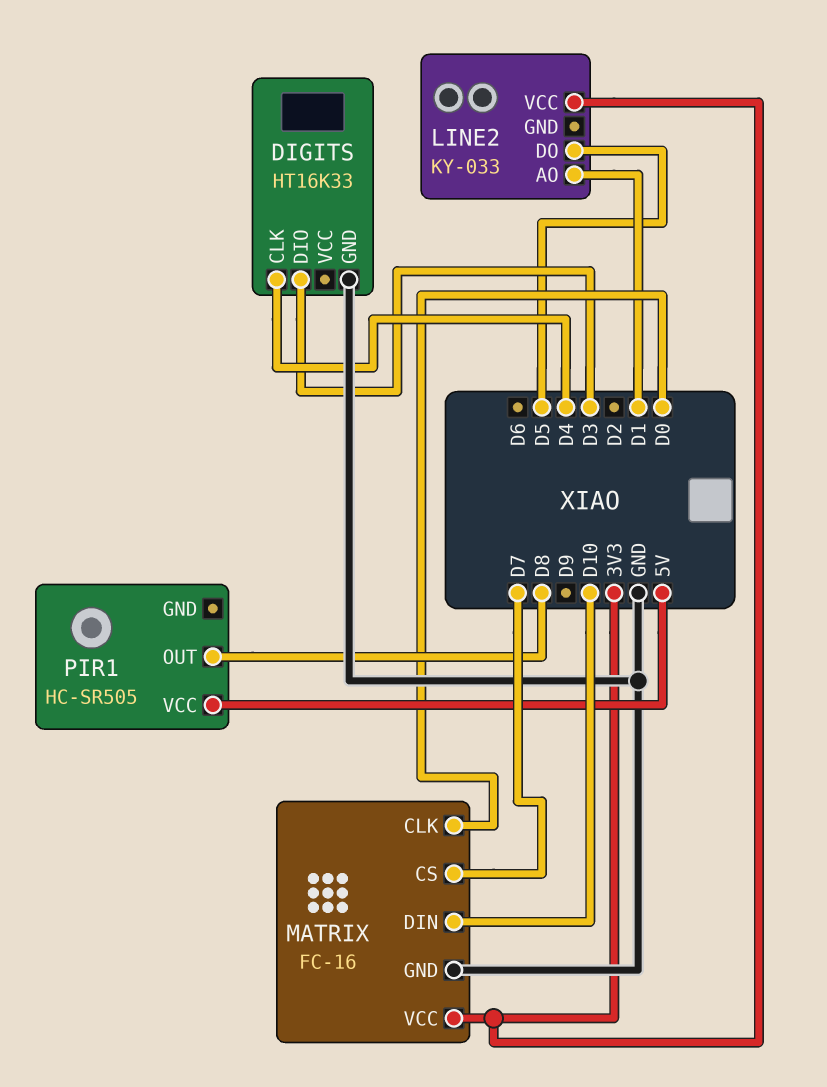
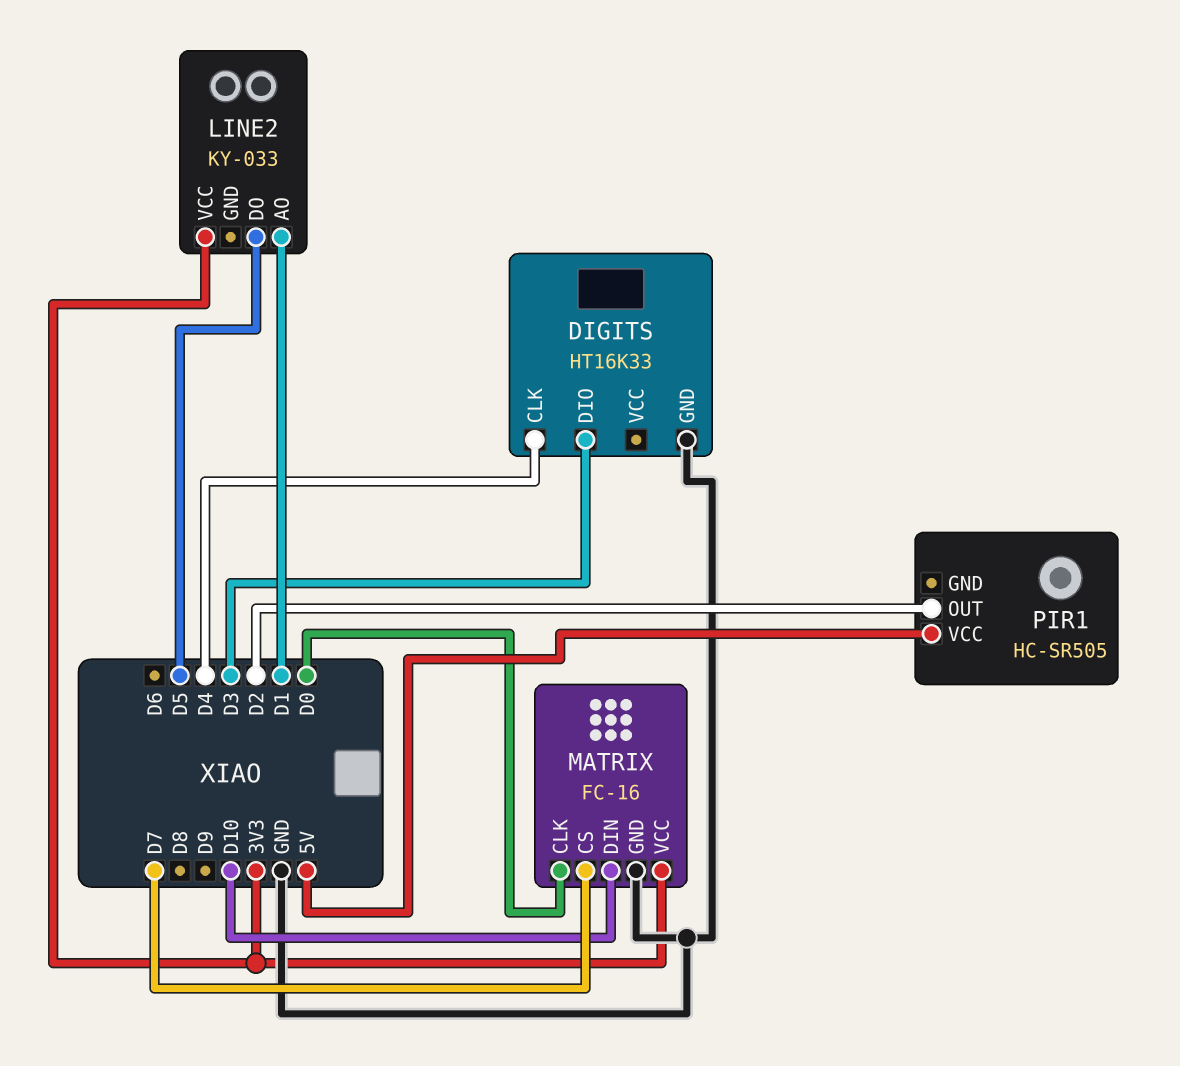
PIR1 pin OUT: D8 -> D2

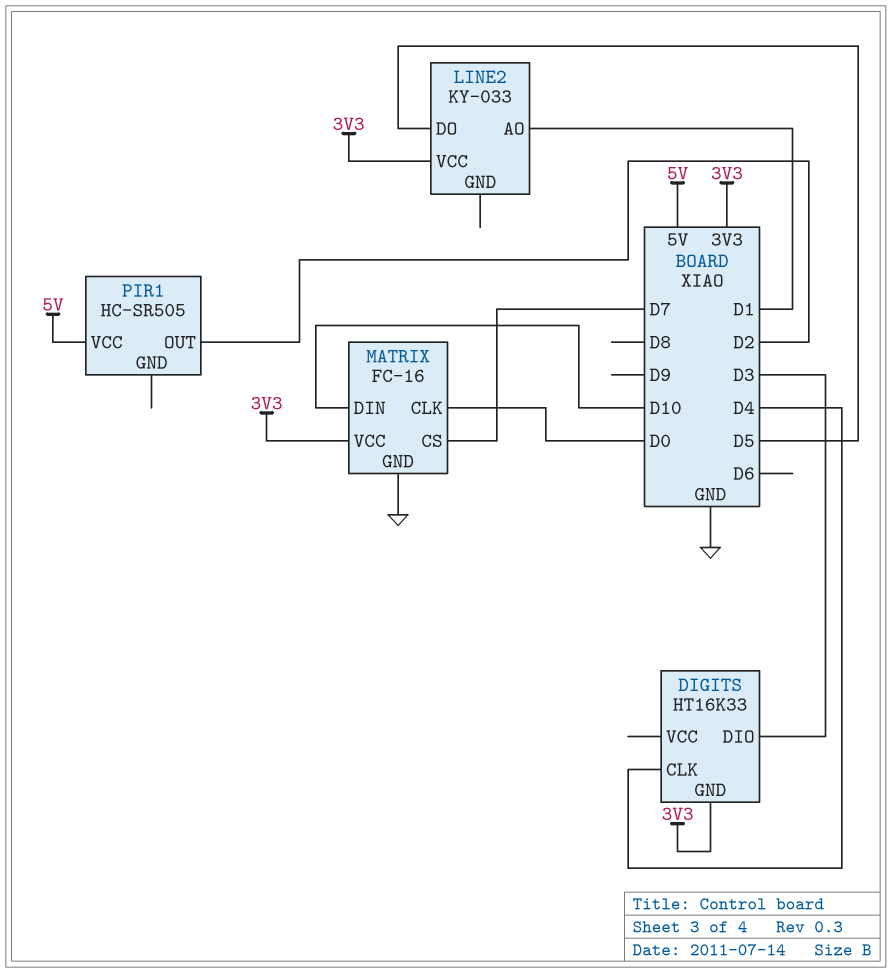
DIGITS pin GND: GND -> 3V3

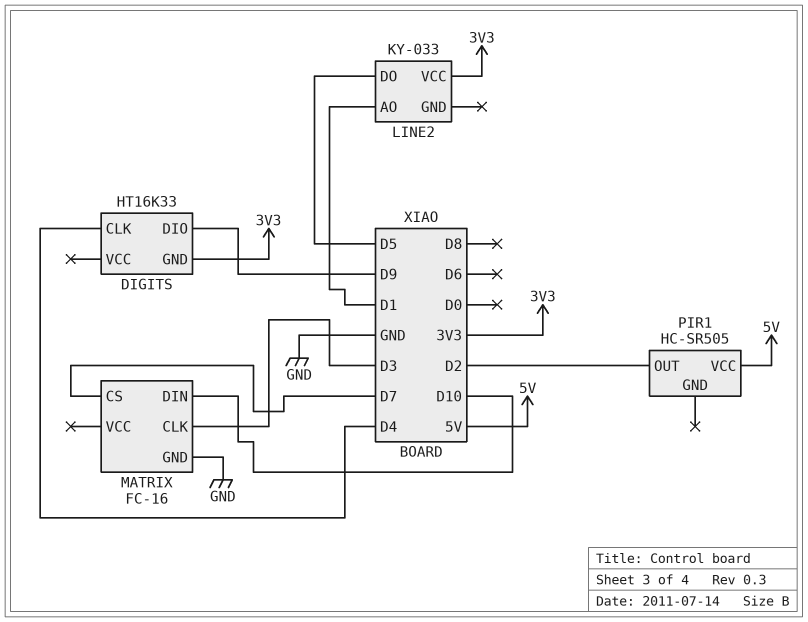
DIGITS pin DIO: D3 -> D9
MATRIX pin CLK: D0 -> D3
MATRIX pin VCC: 3V3 -> none

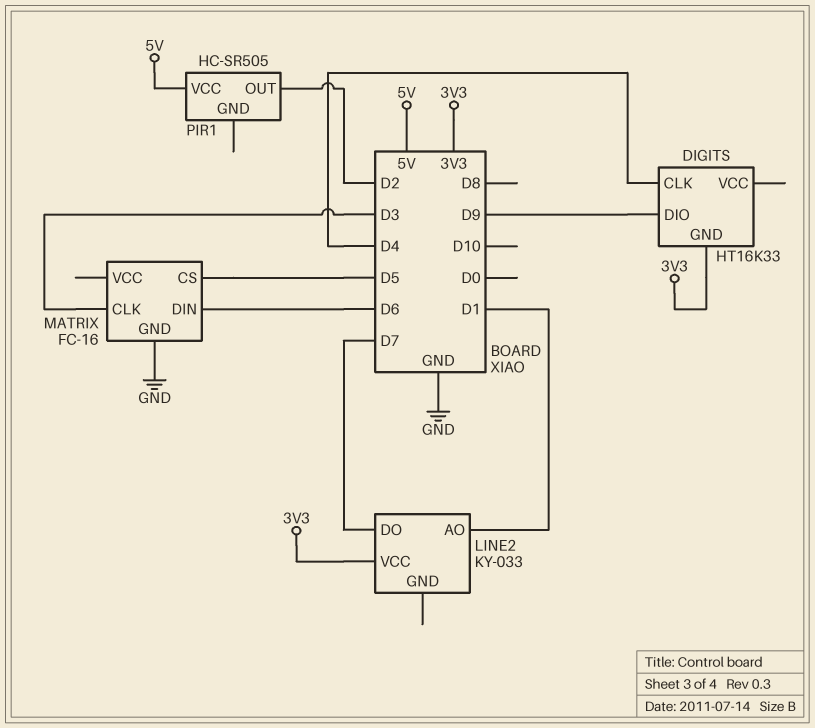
LINE2 pin DO: D5 -> D7
MATRIX pin CS: D7 -> D5
MATRIX pin DIN: D10 -> D6

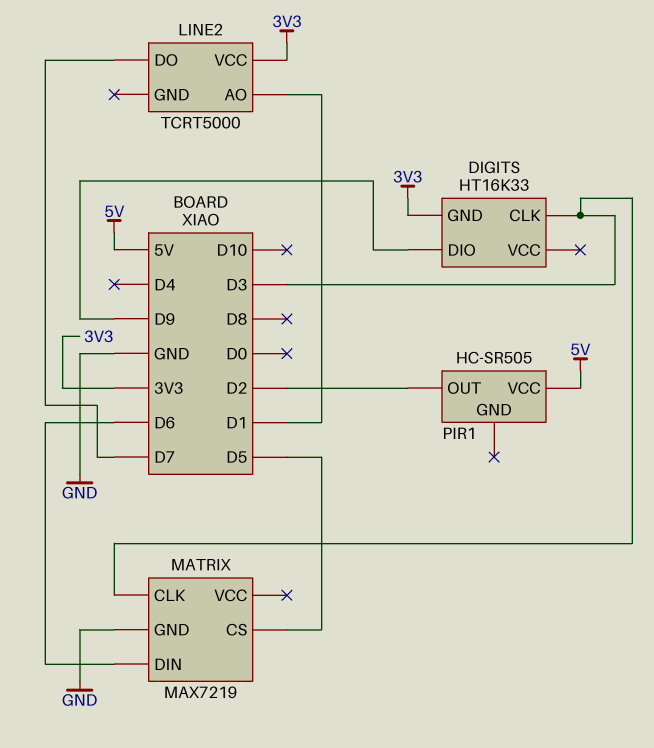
DIGITS pin CLK: D4 -> D3
LINE2: KY-033 -> TCRT5000
MATRIX: FC-16 -> MAX7219

